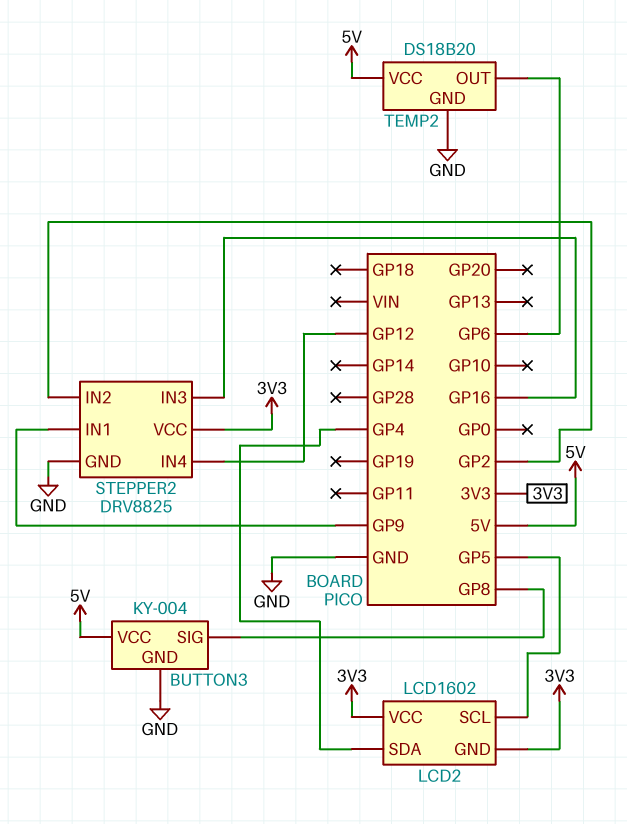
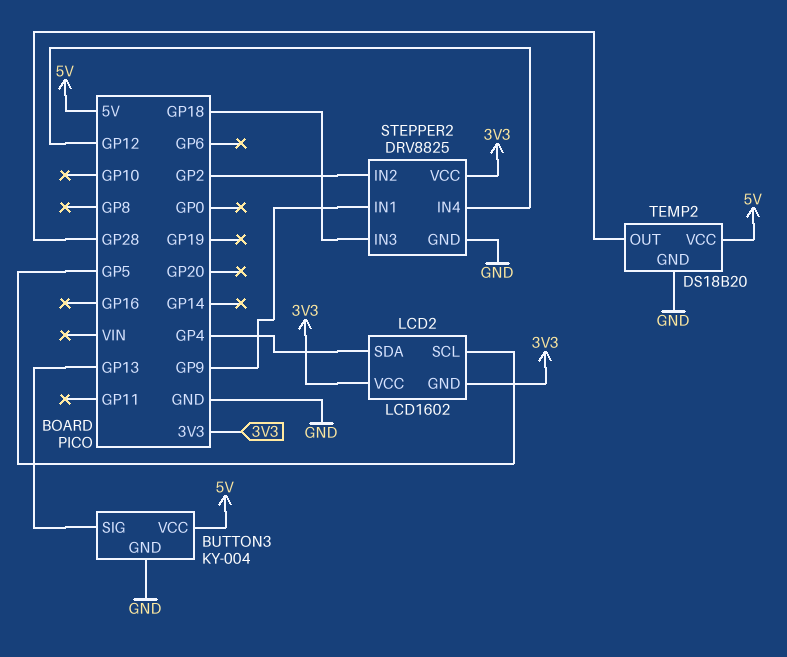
BUTTON3 pin SIG: GP8 -> GP13
STEPPER2 pin IN3: GP16 -> GP18
TEMP2 pin OUT: GP6 -> GP28

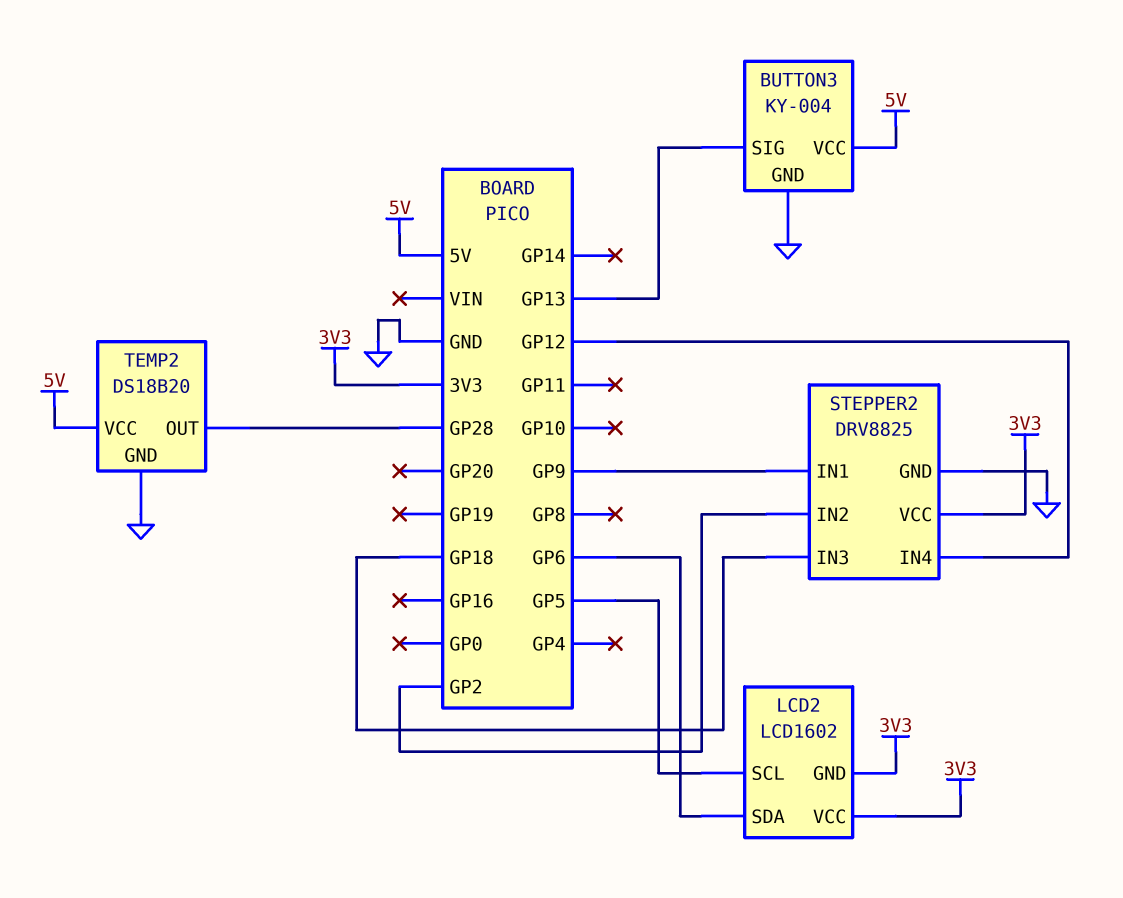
LCD2 pin SDA: GP4 -> GP6

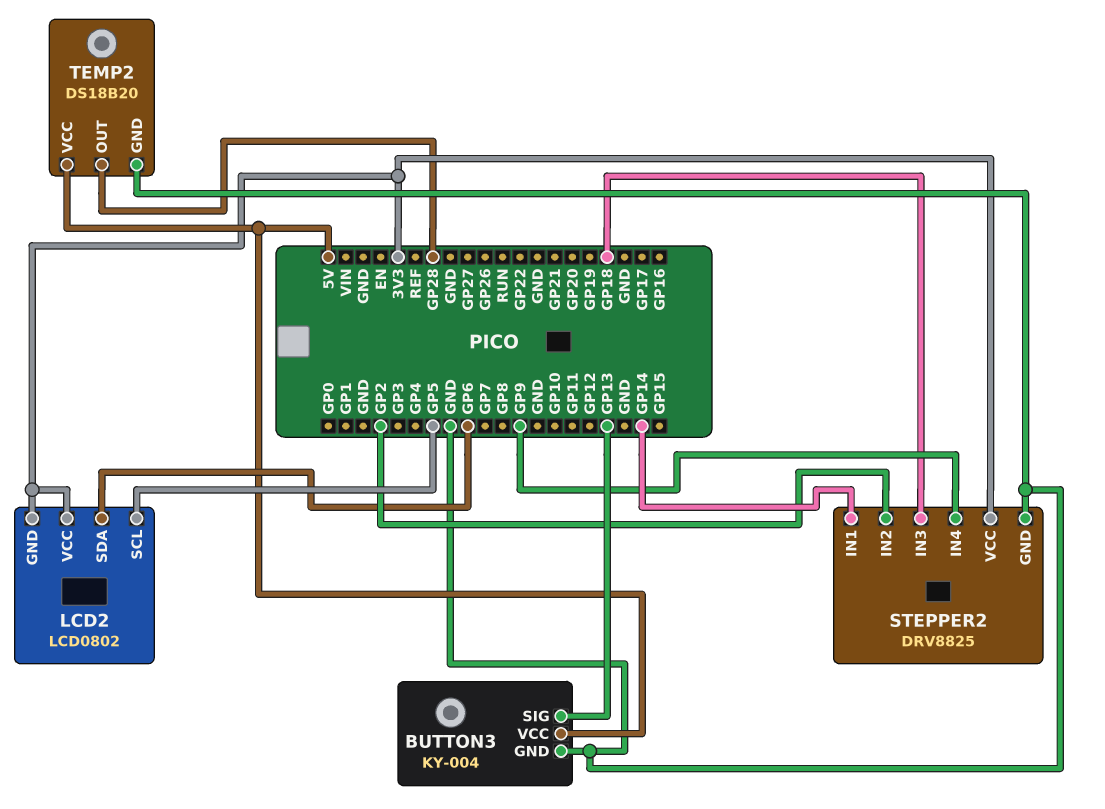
LCD2: LCD1602 -> LCD0802
STEPPER2 pin IN1: GP9 -> GP14
STEPPER2 pin IN4: GP12 -> GP9

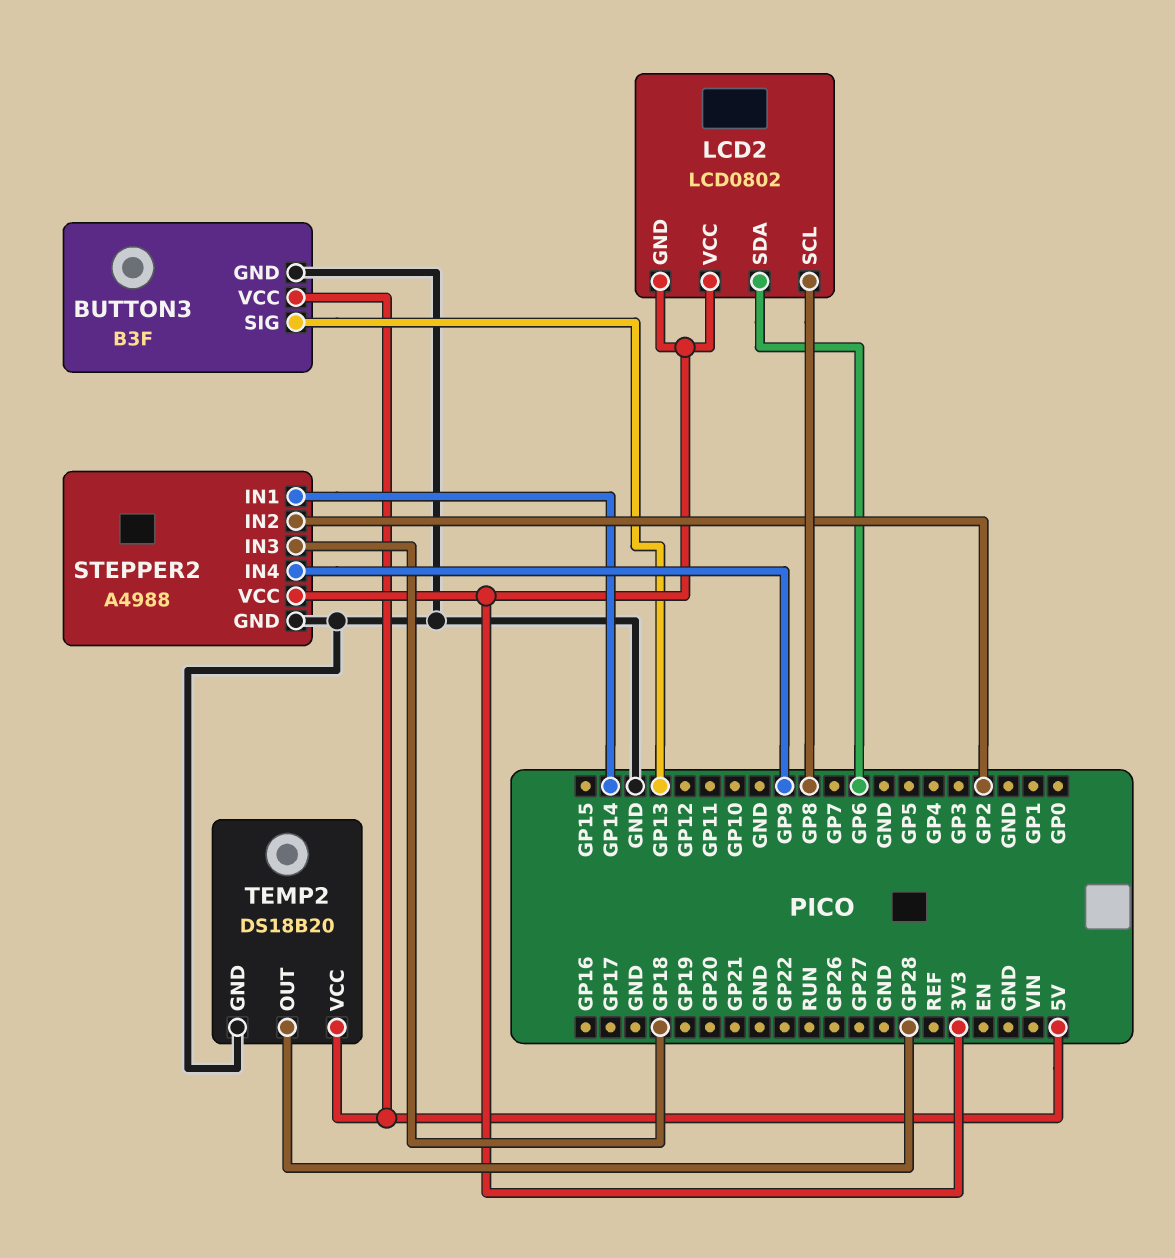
BUTTON3: KY-004 -> B3F
LCD2 pin SCL: GP5 -> GP8
STEPPER2: DRV8825 -> A4988

